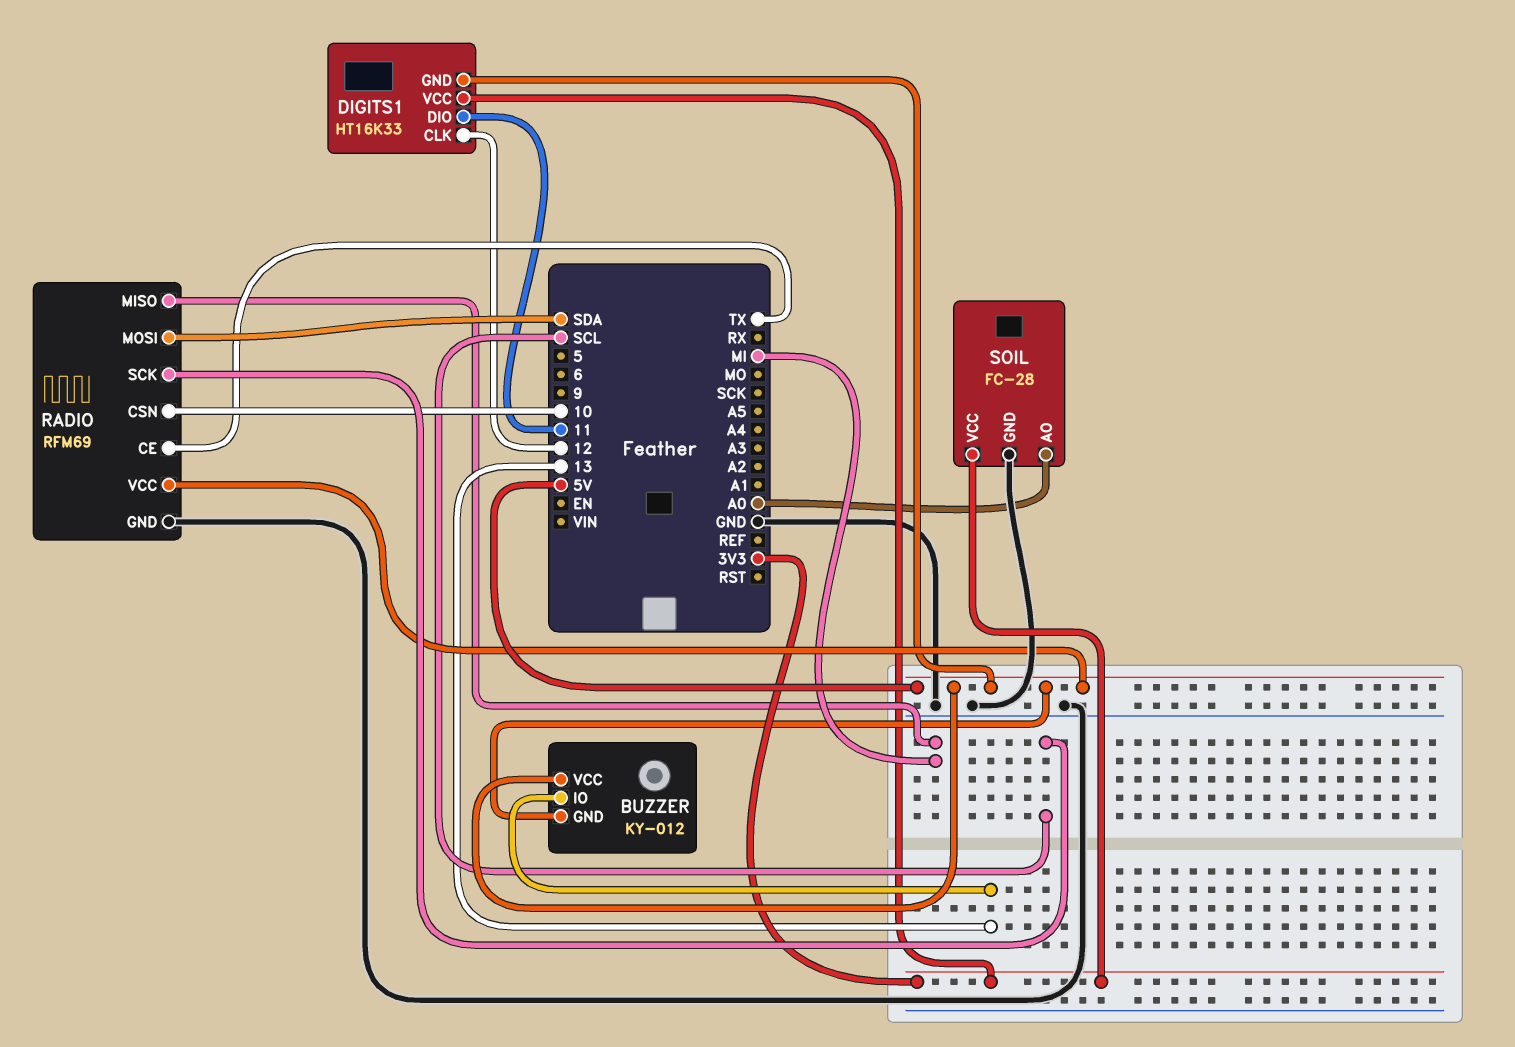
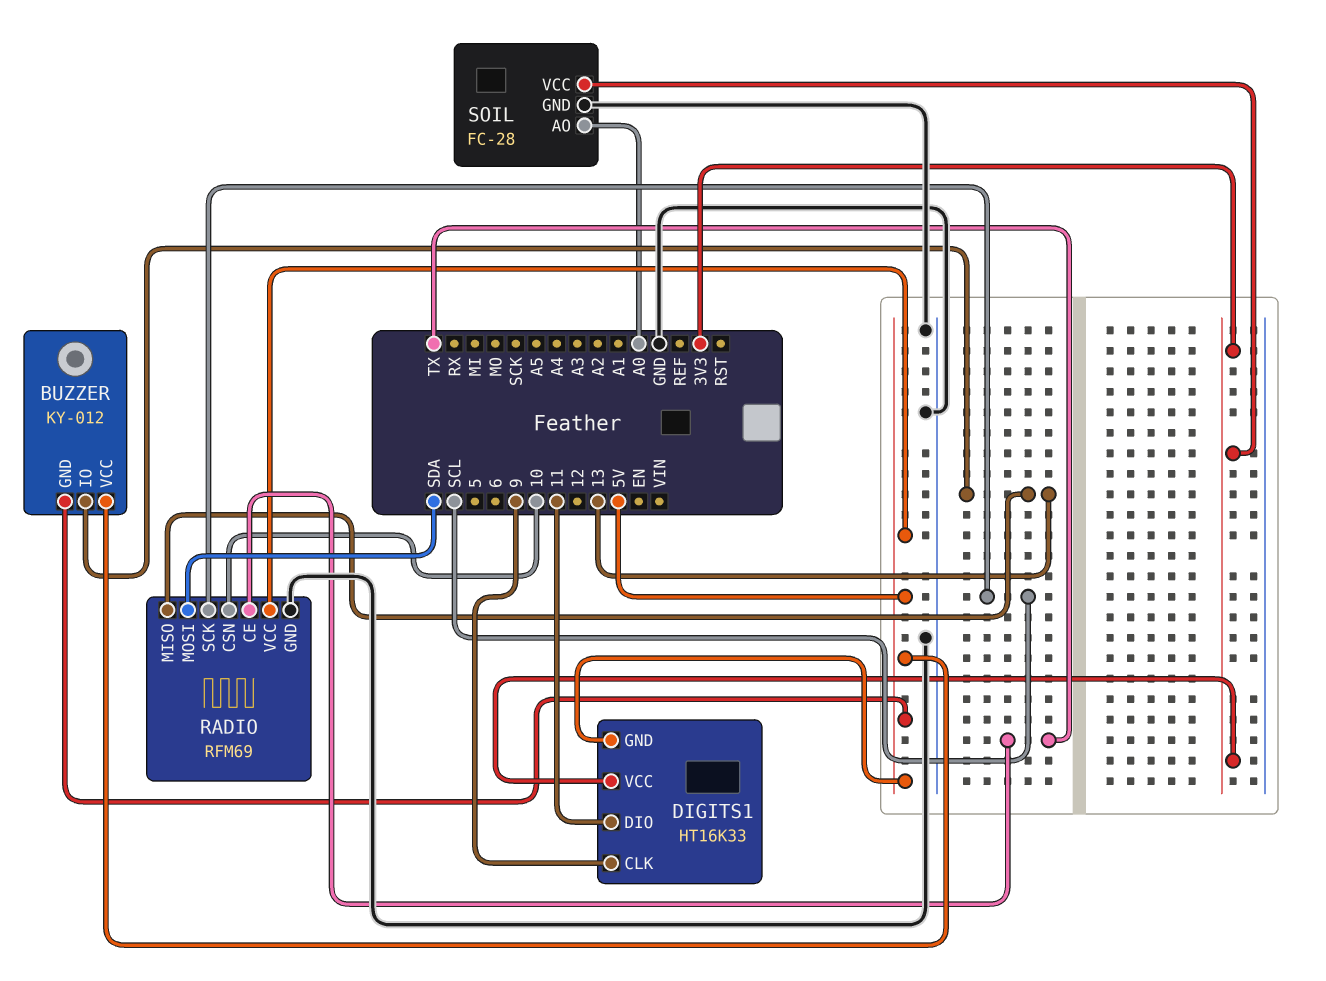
DIGITS1 pin CLK: 12 -> 9
RADIO pin MISO: MI -> 13

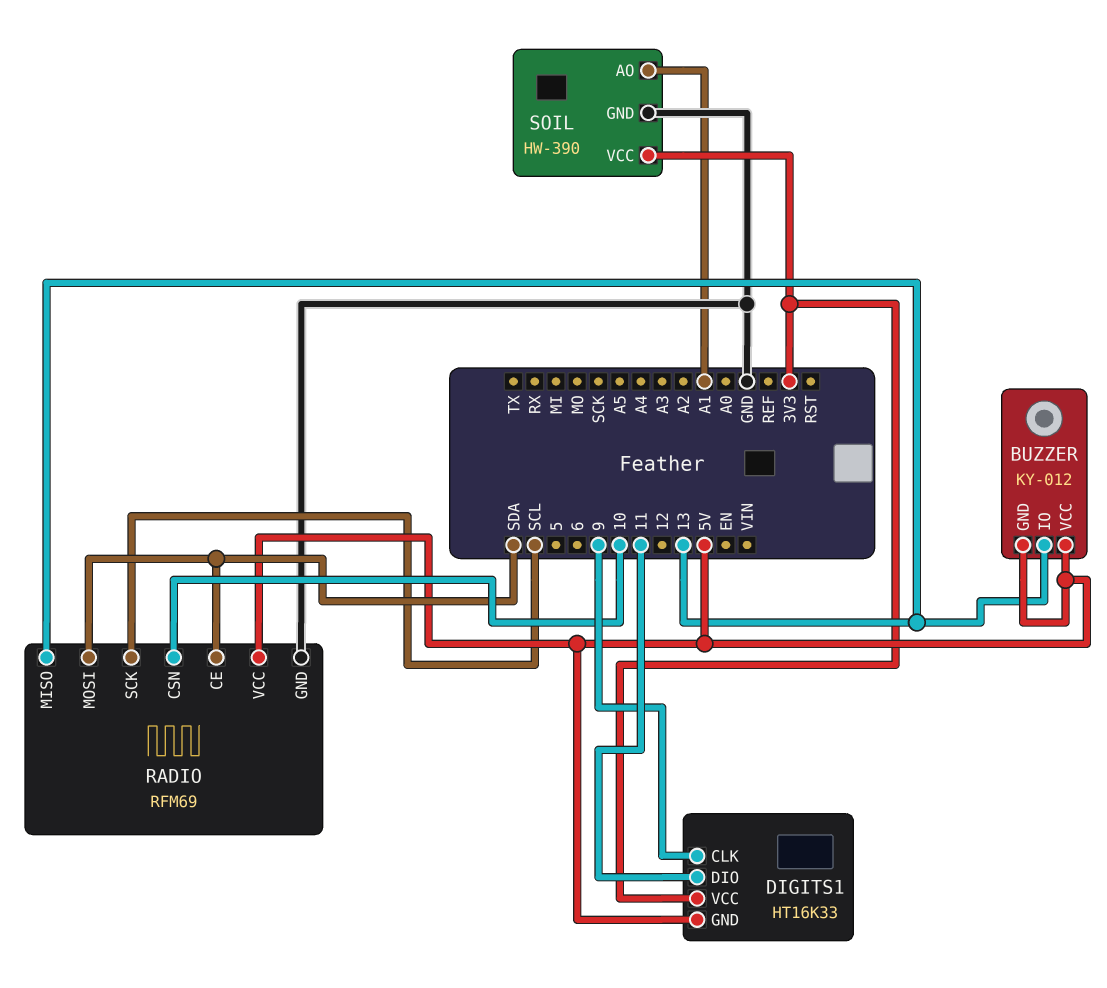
RADIO pin CE: TX -> SDA
SOIL: FC-28 -> HW-390
SOIL pin AO: A0 -> A1

